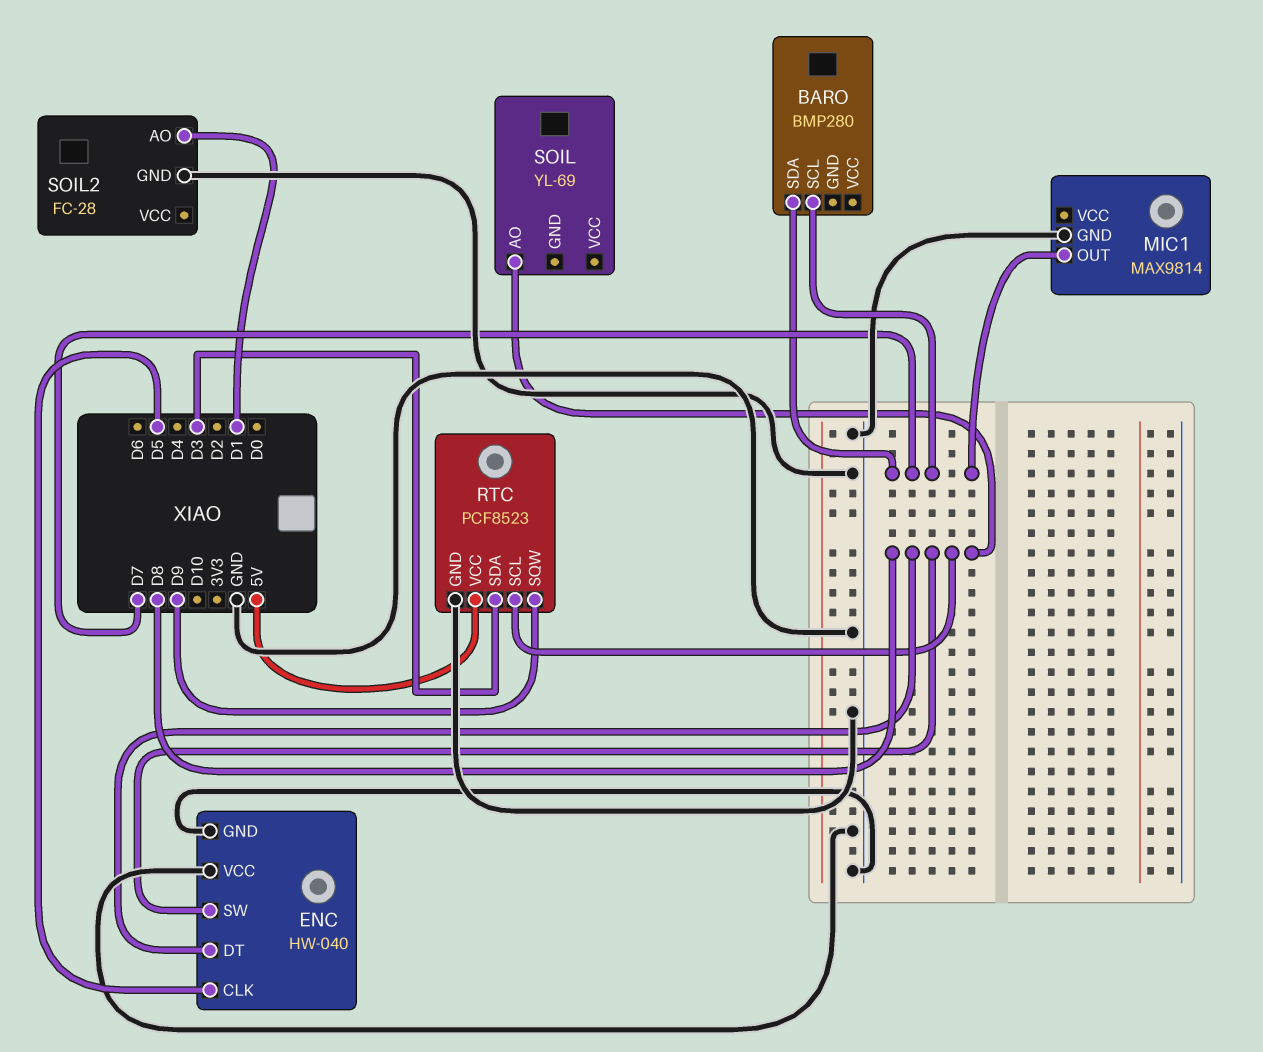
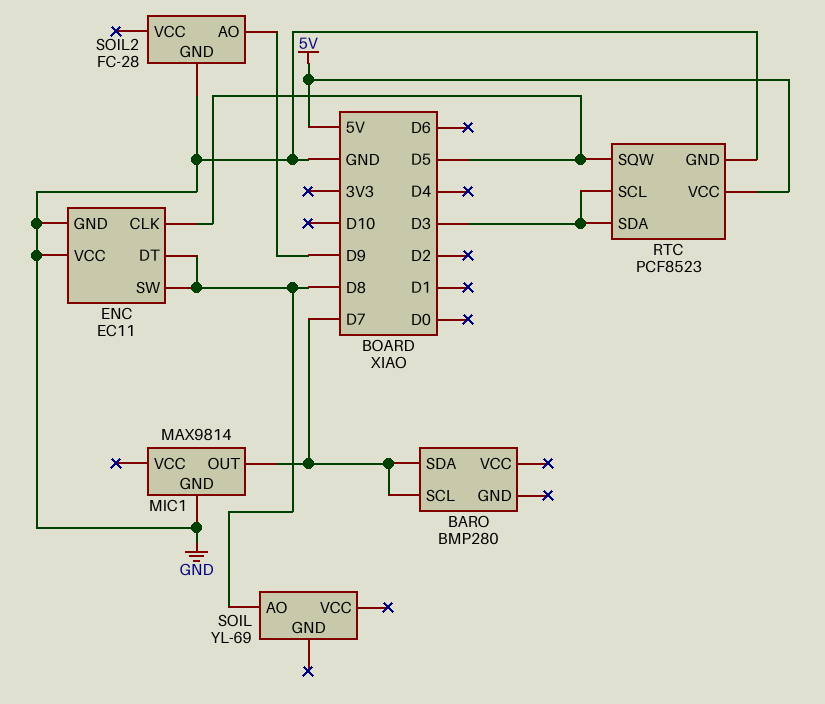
ENC: HW-040 -> EC11
RTC pin SCL: D8 -> D3
RTC pin SQW: D9 -> D5
SOIL2 pin AO: D1 -> D9

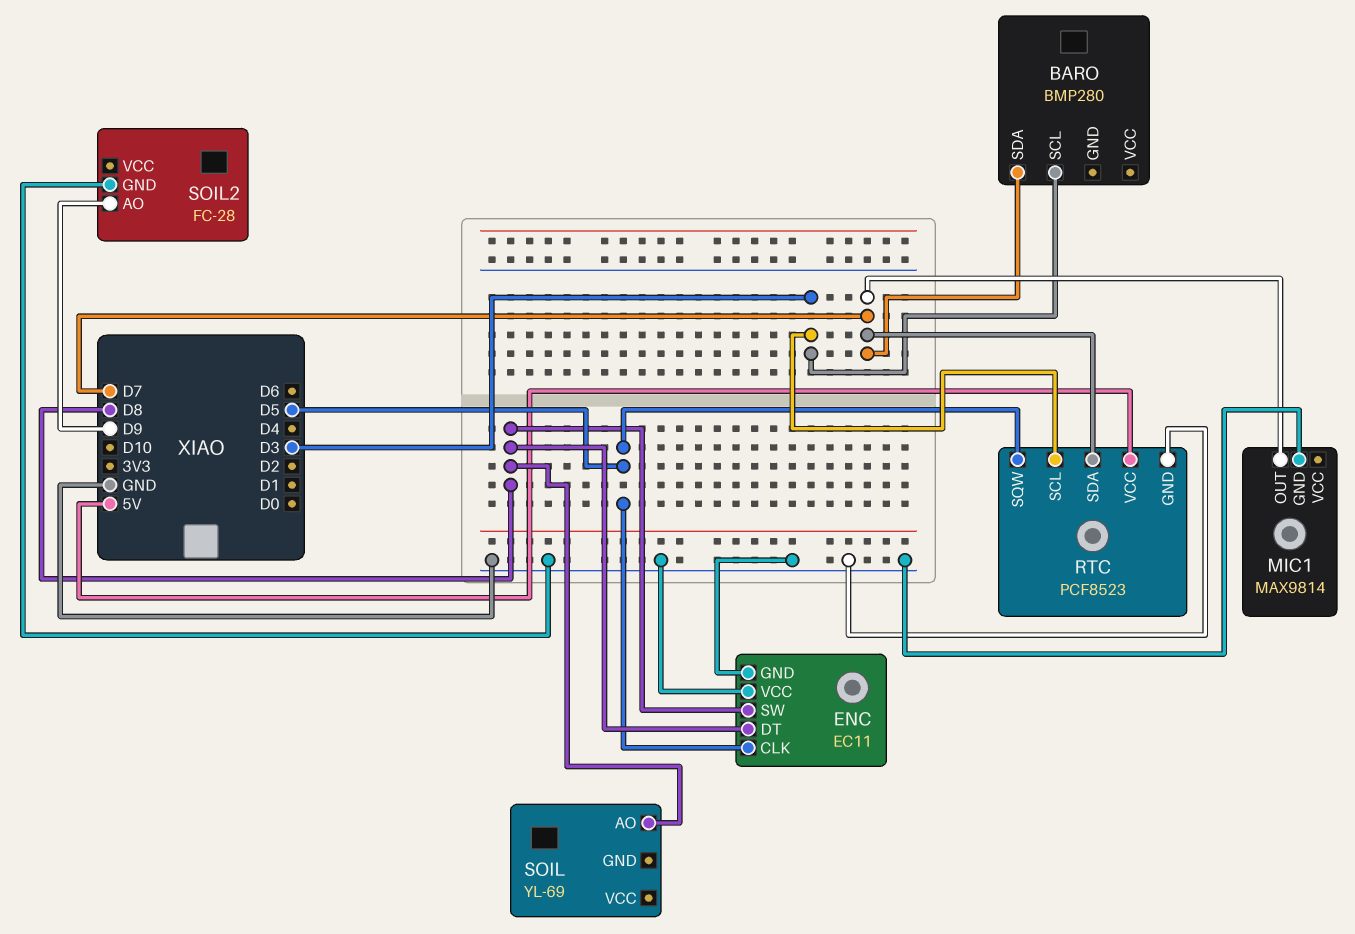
BARO pin SCL: D7 -> D3
RTC pin SDA: D3 -> D7

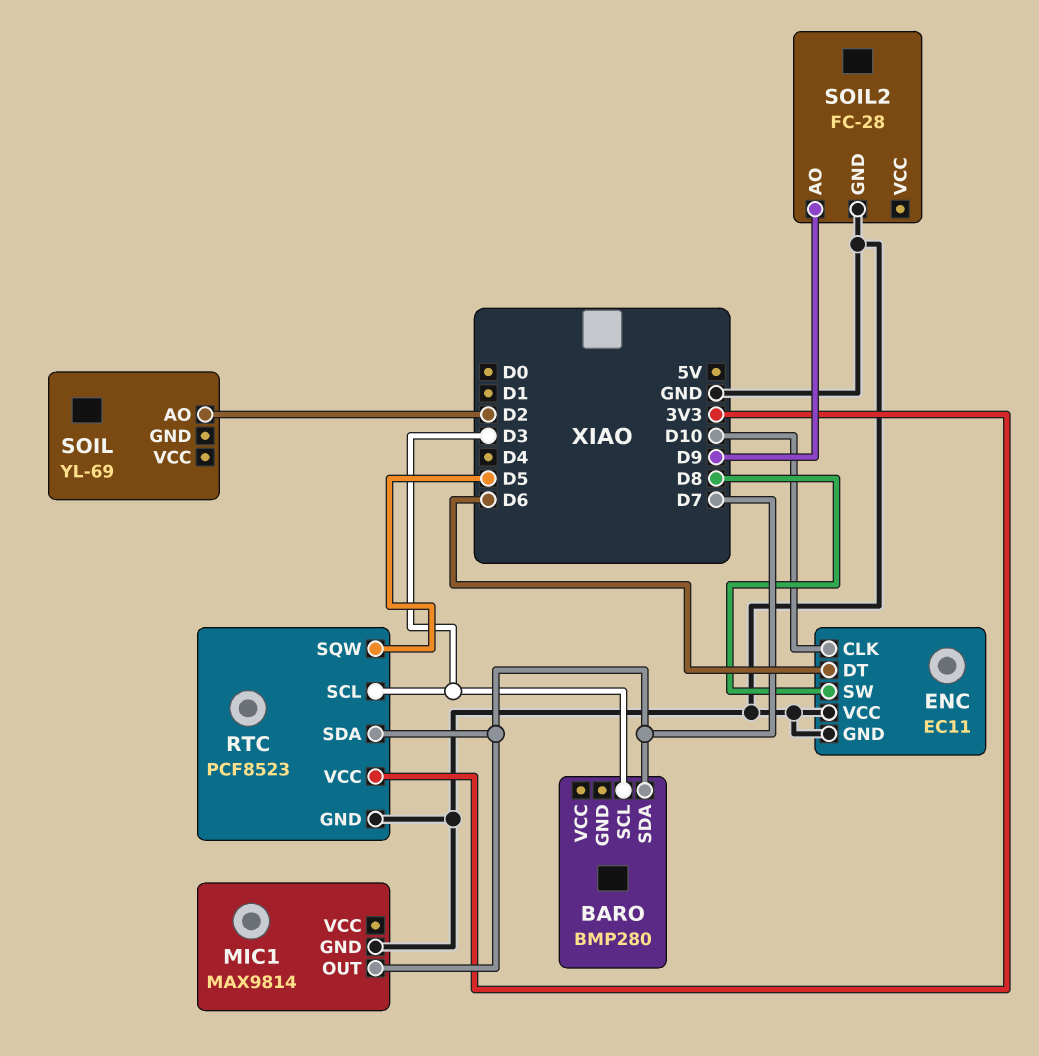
ENC pin CLK: D5 -> D10
ENC pin DT: D8 -> D6
RTC pin VCC: 5V -> 3V3
SOIL pin AO: D8 -> D2

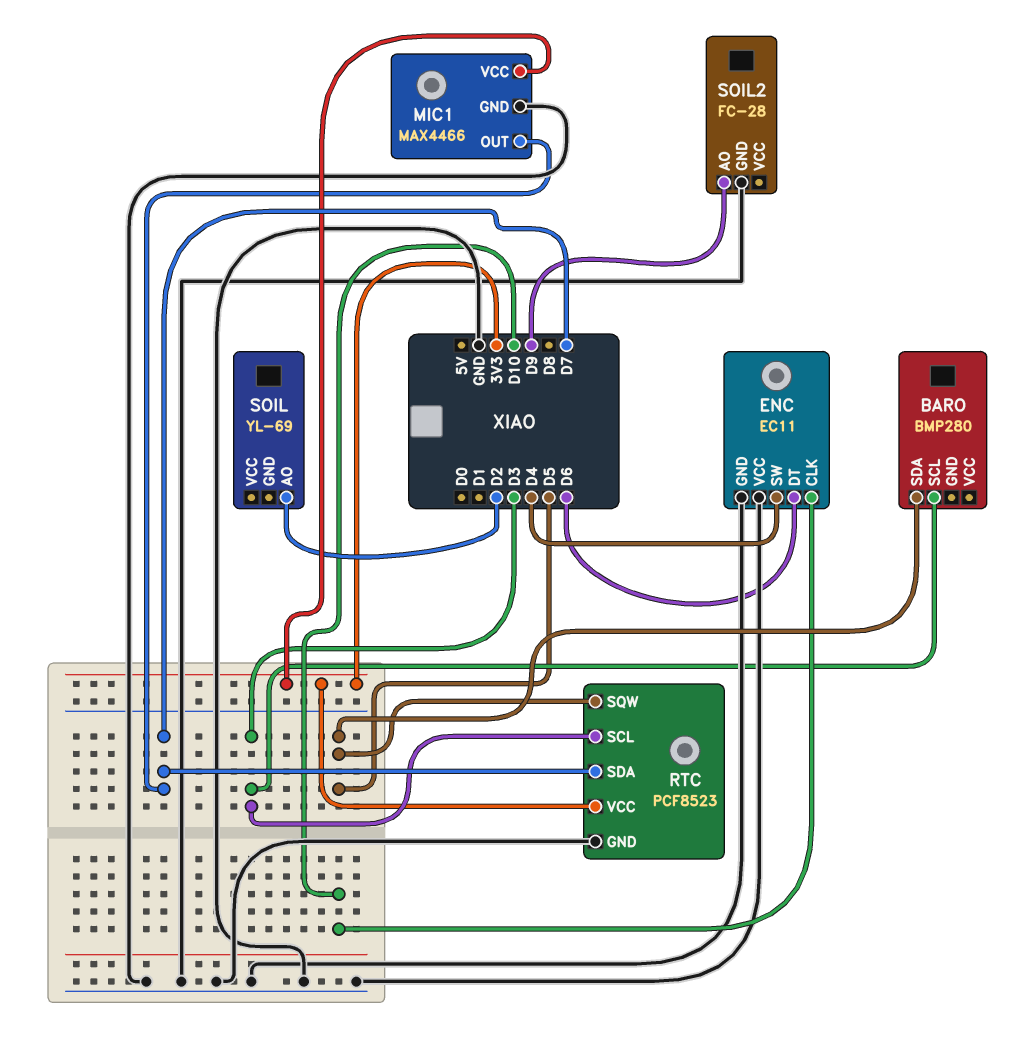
BARO pin SDA: D7 -> D5
ENC pin SW: D8 -> D4
MIC1: MAX9814 -> MAX4466
MIC1 pin VCC: none -> 3V3

